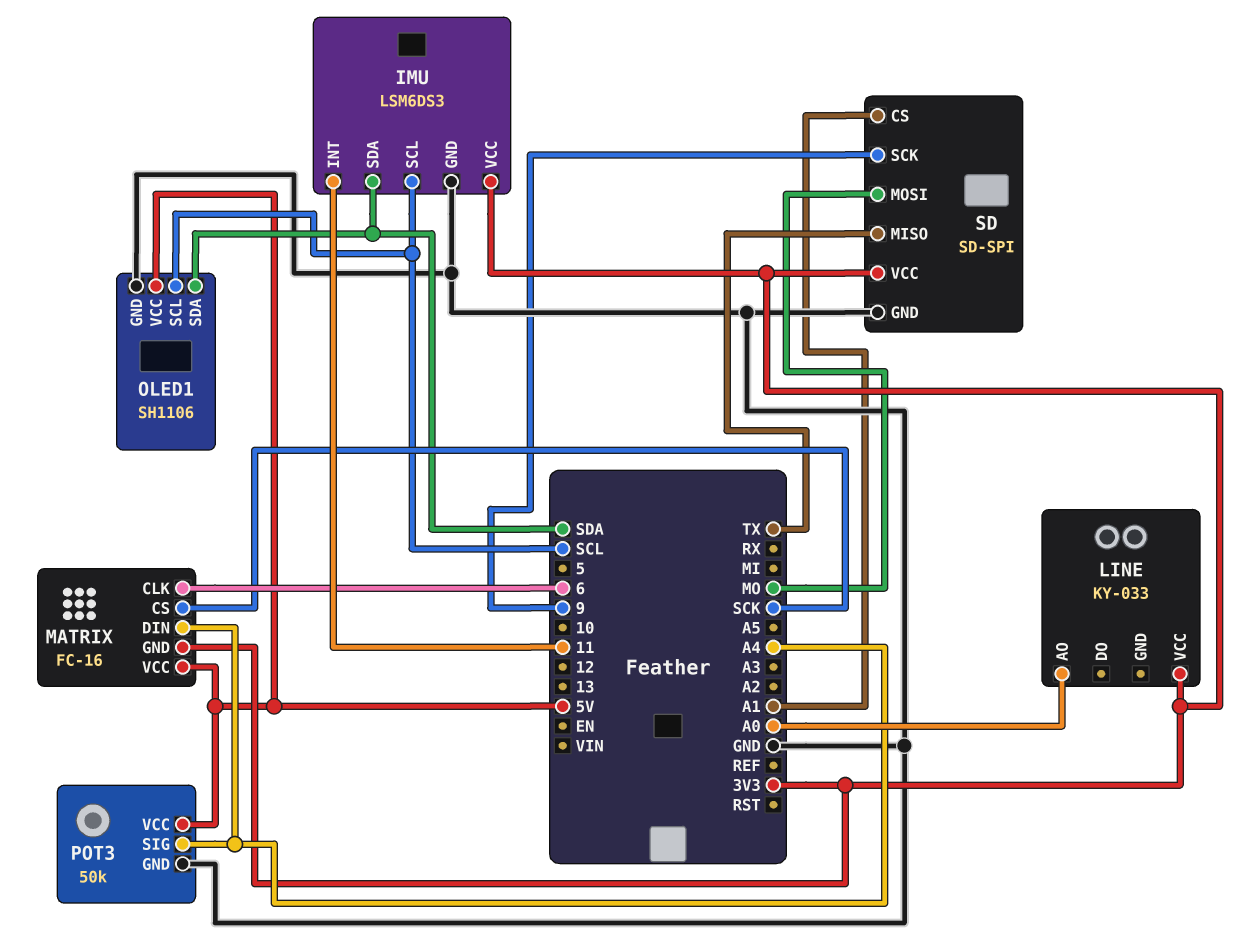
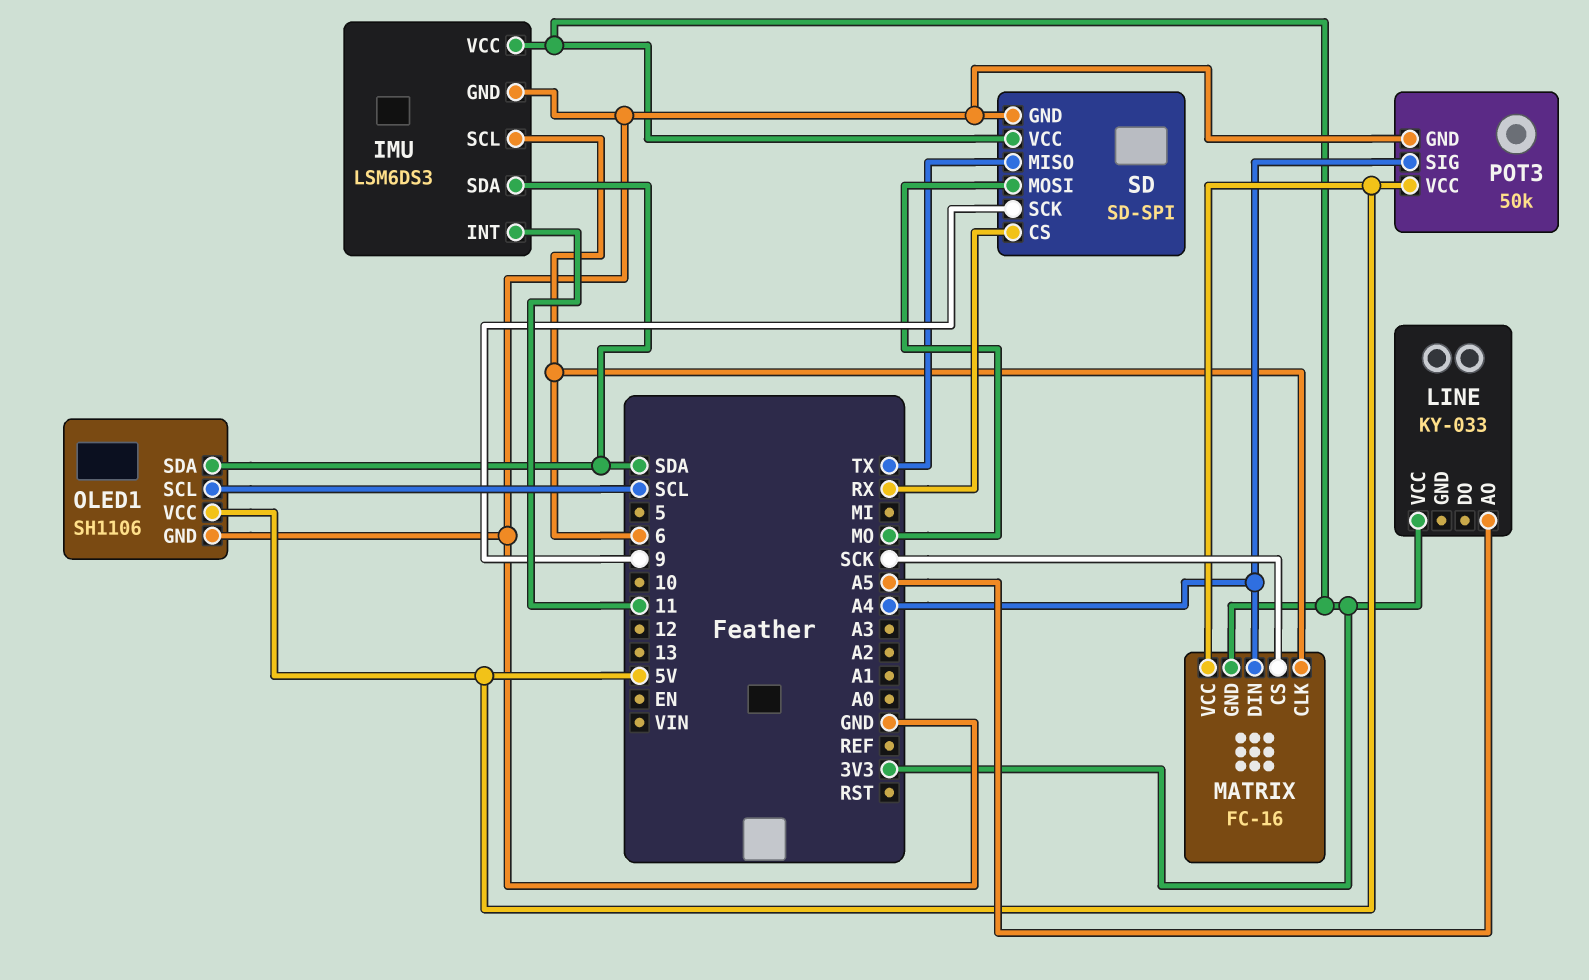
IMU pin SCL: SCL -> 6
LINE pin AO: A0 -> A5
SD pin CS: A1 -> RX

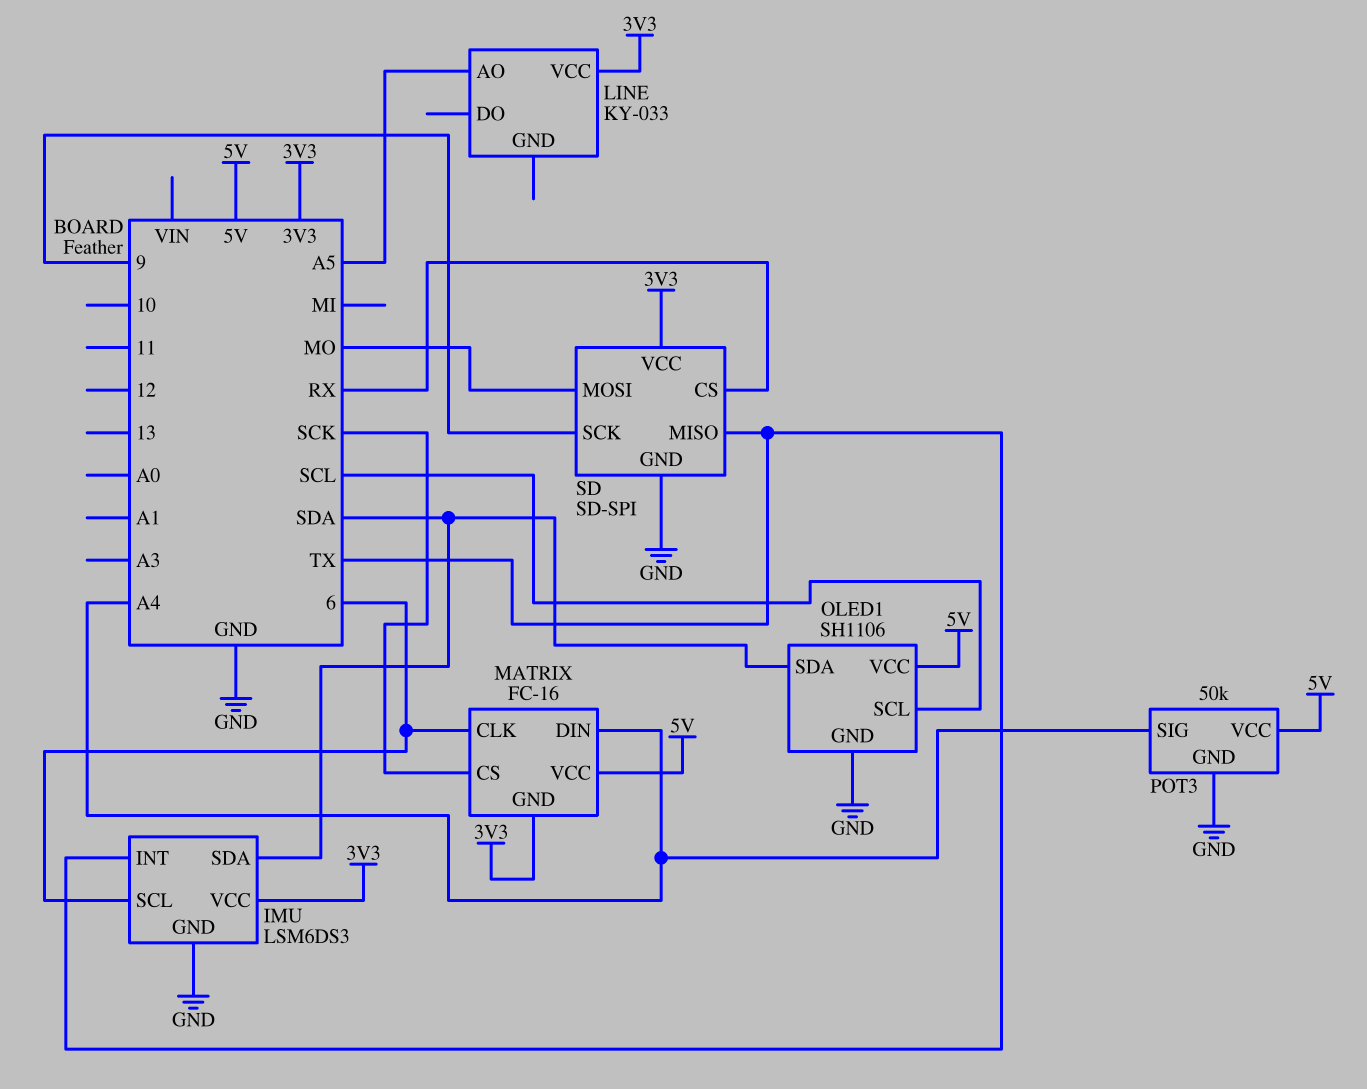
IMU pin INT: 11 -> TX

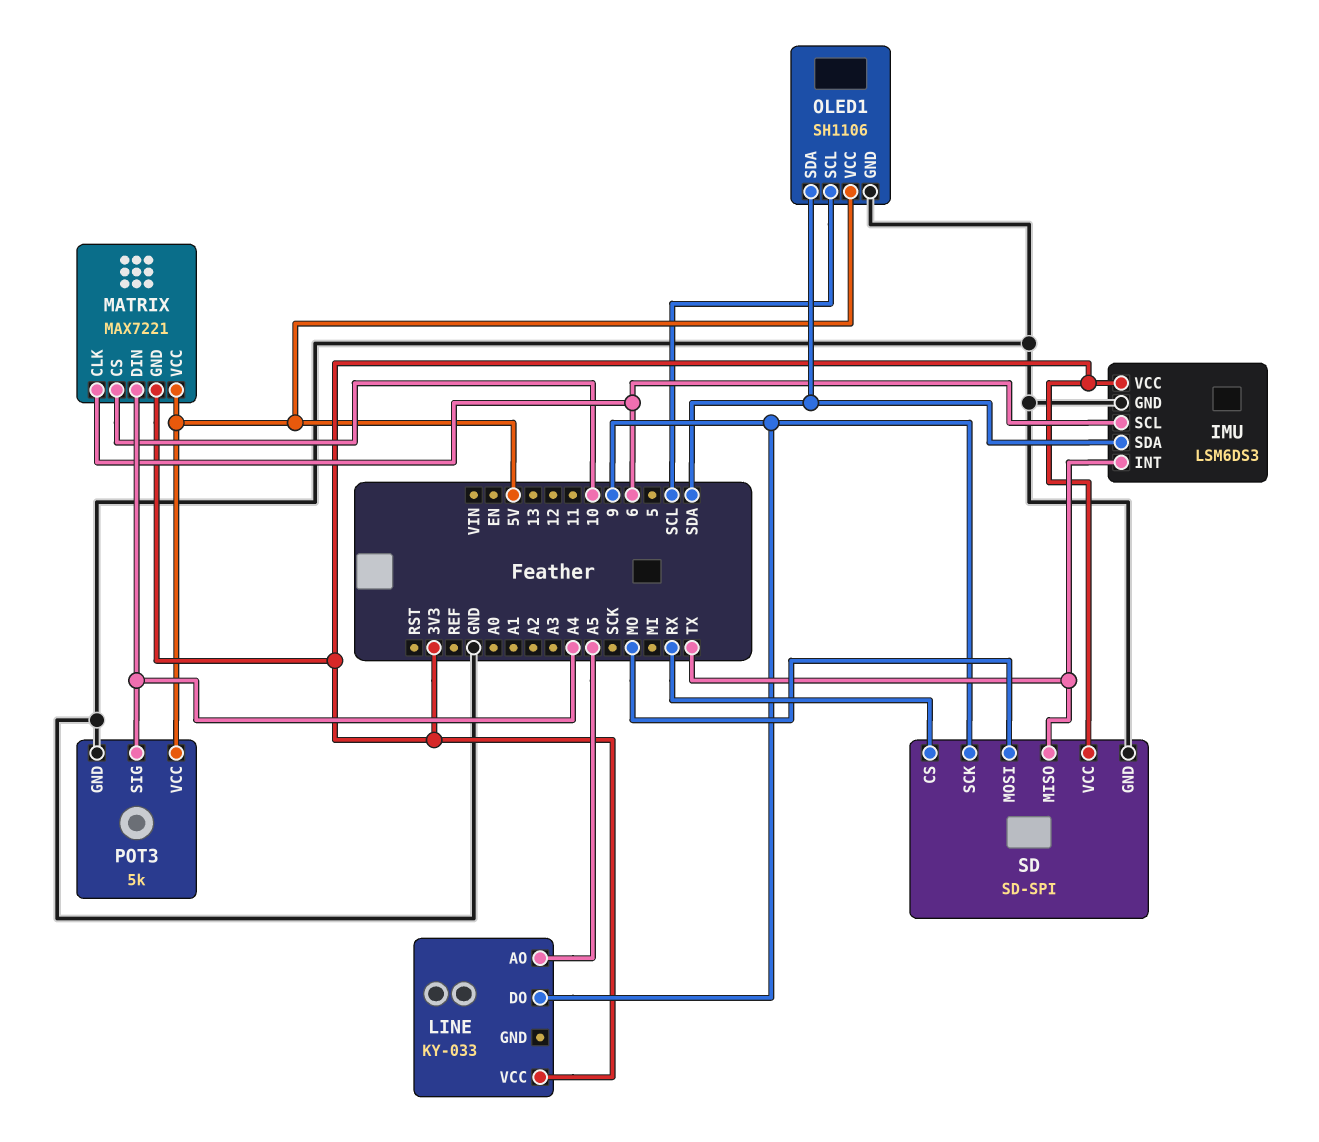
LINE pin DO: none -> 9
MATRIX: FC-16 -> MAX7221
MATRIX pin CS: SCK -> 10
POT3: 50k -> 5k

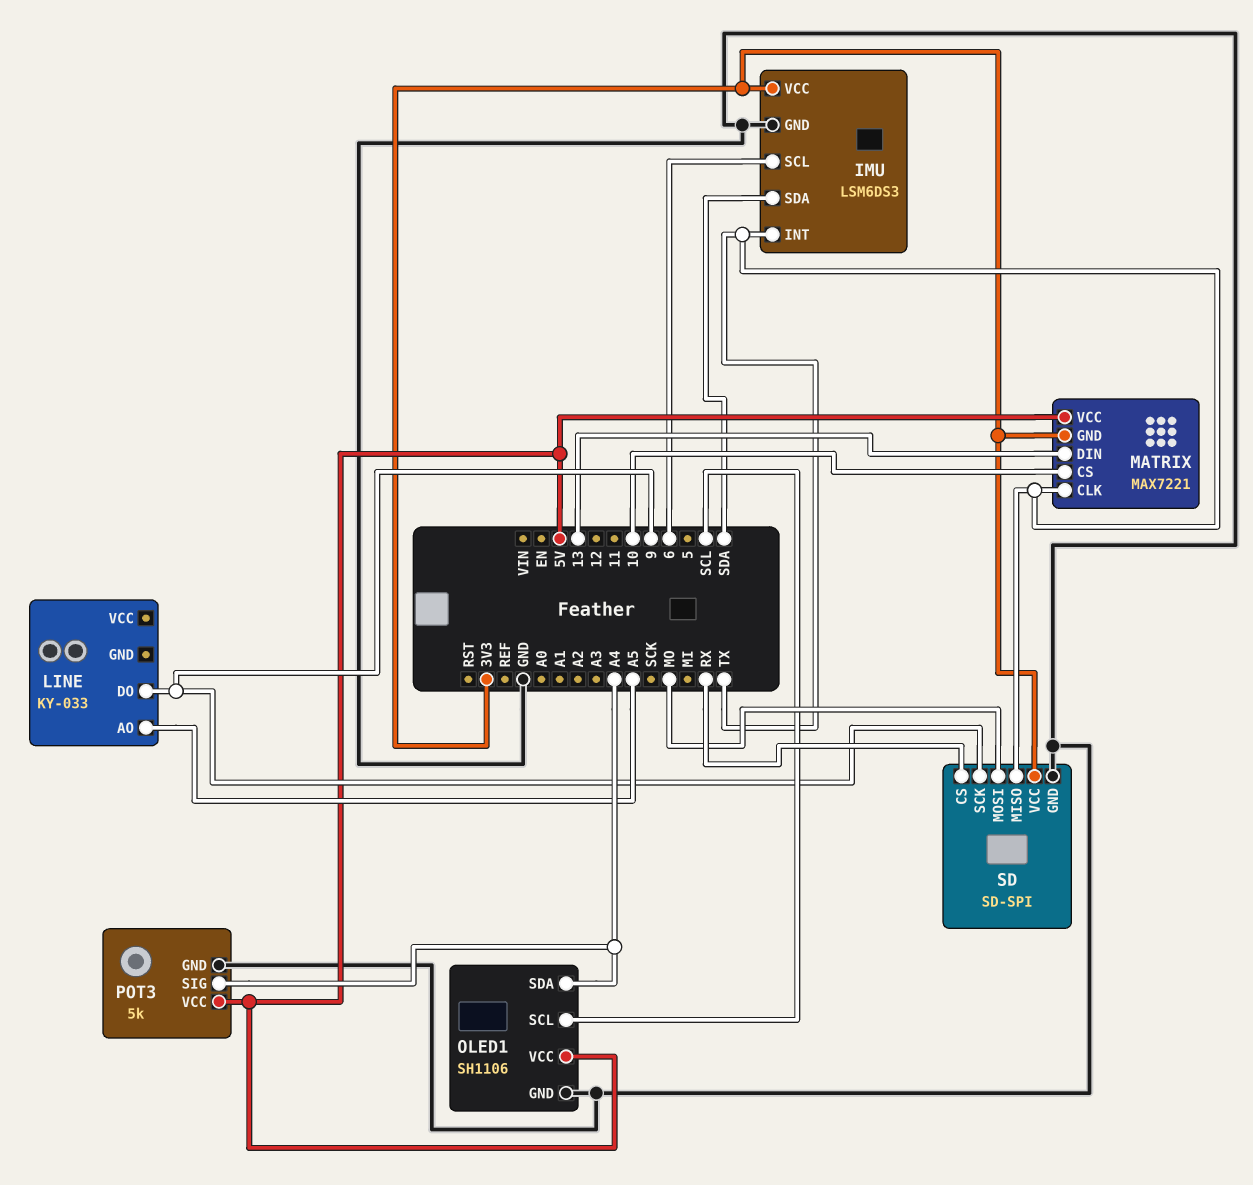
LINE pin VCC: 3V3 -> none
MATRIX pin CLK: 6 -> TX
MATRIX pin DIN: A4 -> 13
OLED1 pin SDA: SDA -> A4

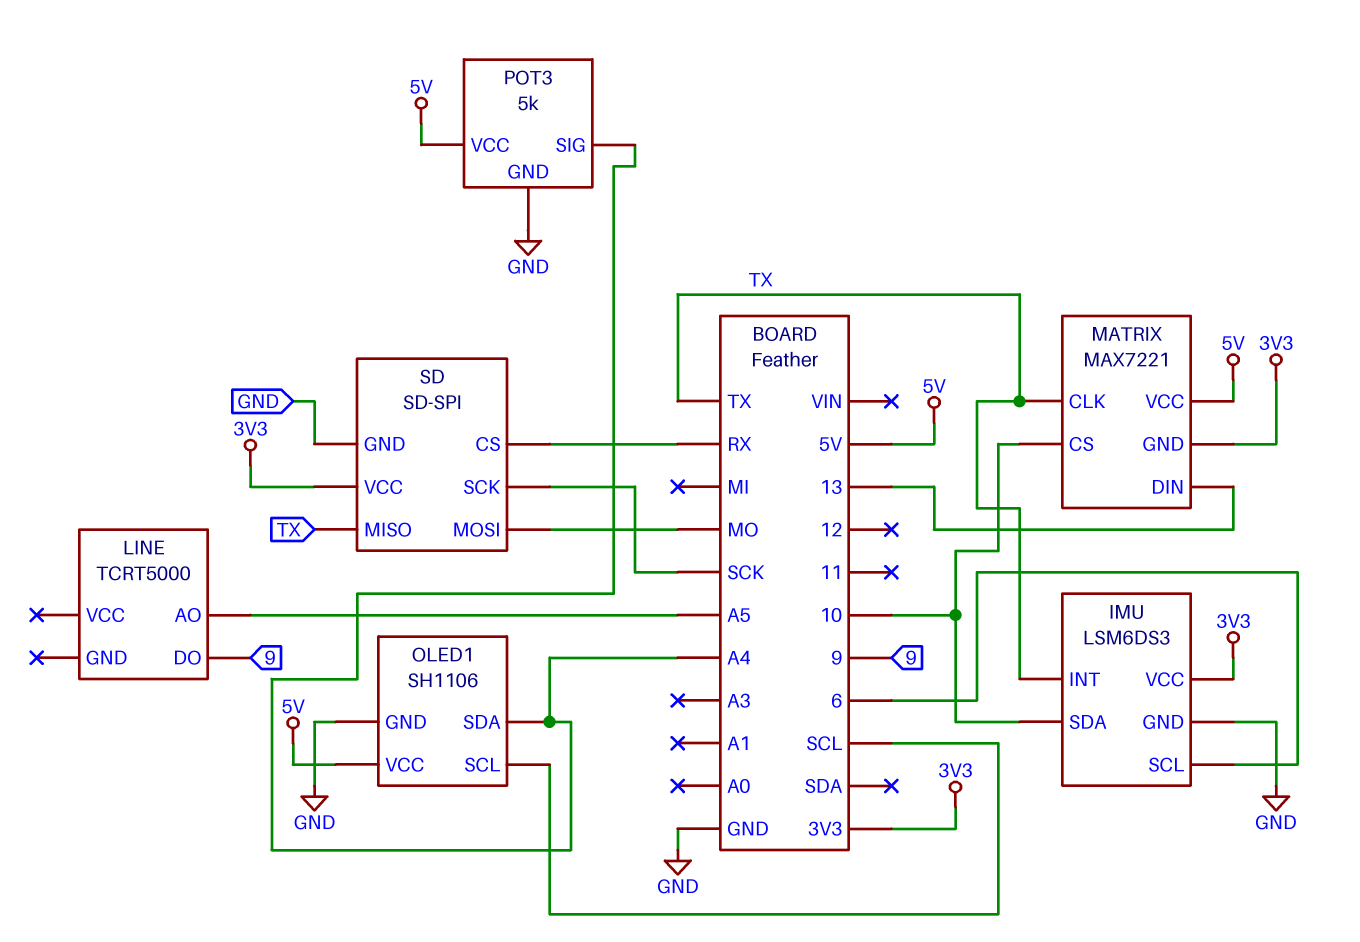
IMU pin SDA: SDA -> 10
LINE: KY-033 -> TCRT5000
SD pin SCK: 9 -> SCK

